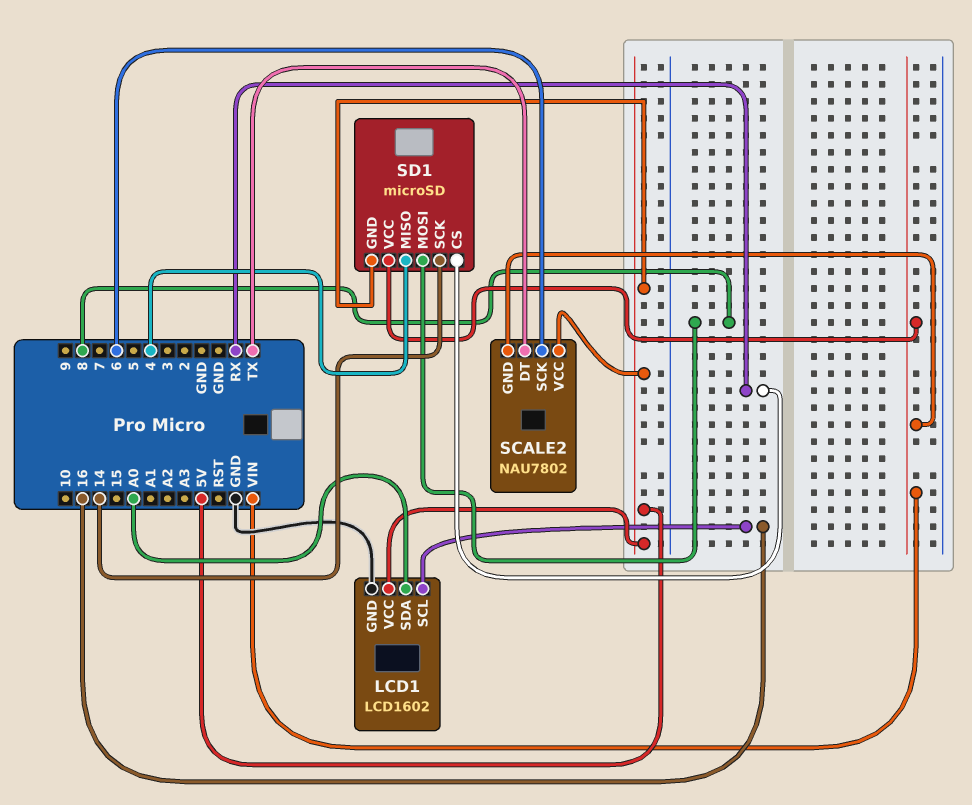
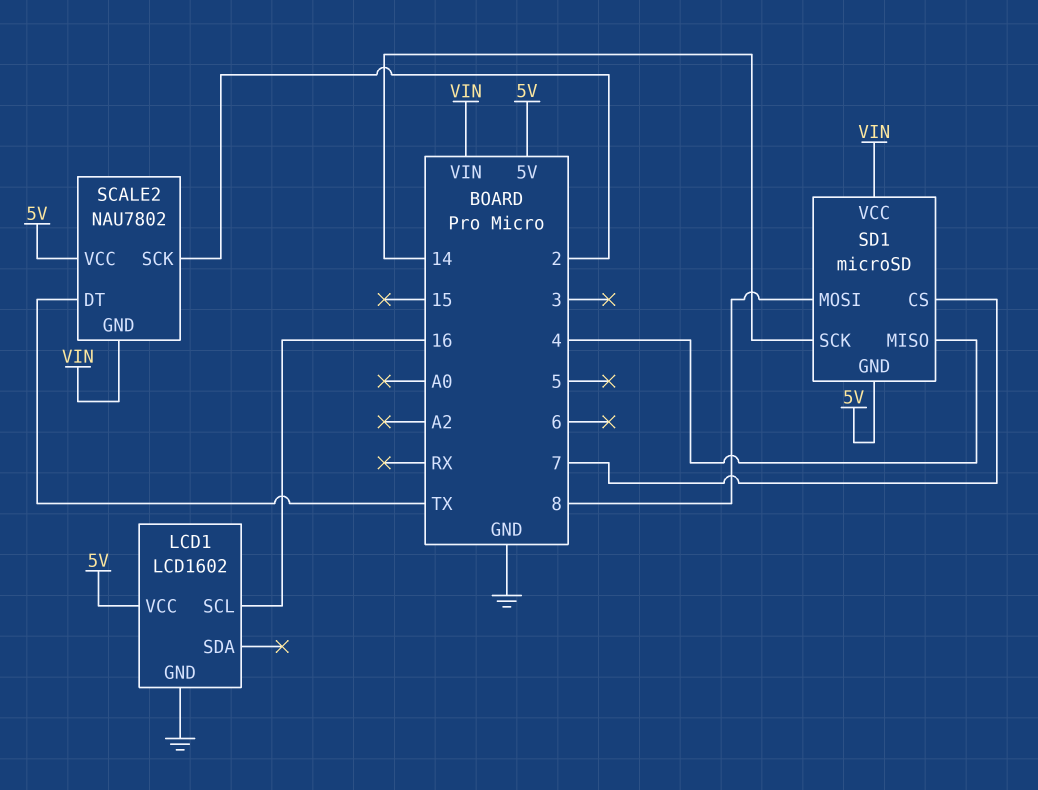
LCD1 pin SDA: A0 -> none
SCALE2 pin SCK: 6 -> 2
SD1 pin CS: RX -> 7

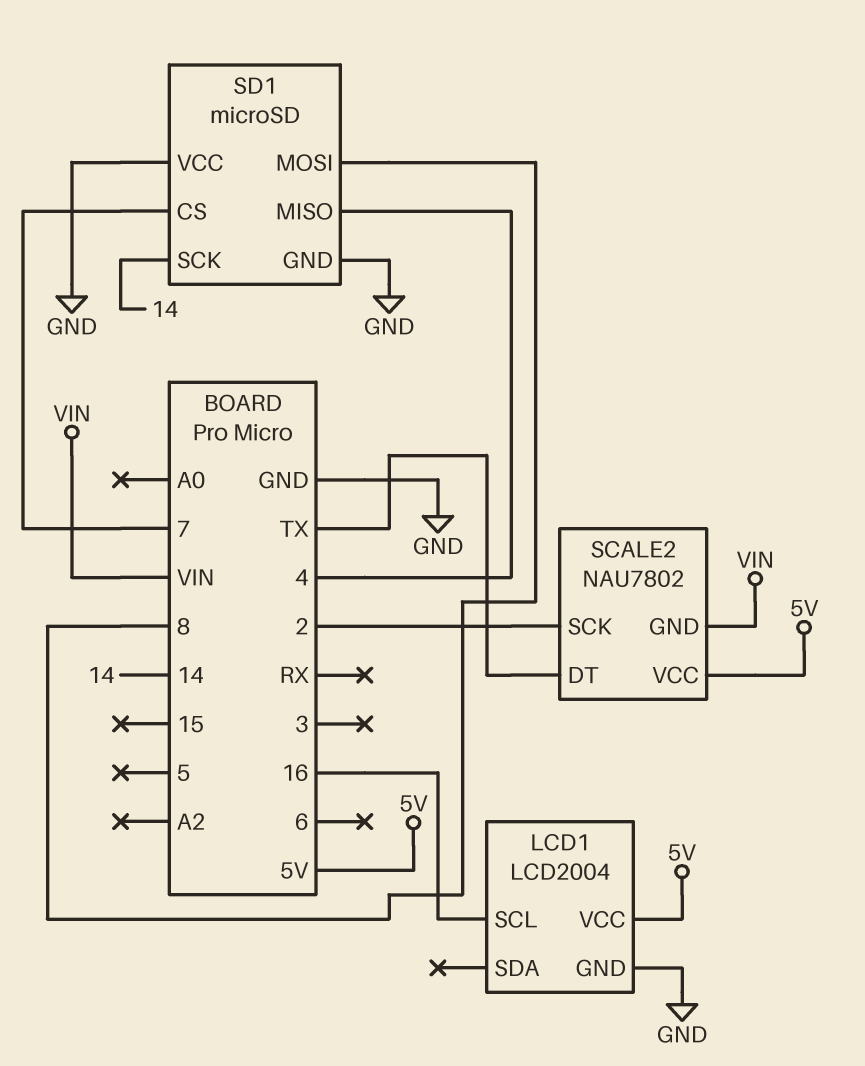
LCD1: LCD1602 -> LCD2004
SD1 pin GND: 5V -> GND
SD1 pin VCC: VIN -> GND

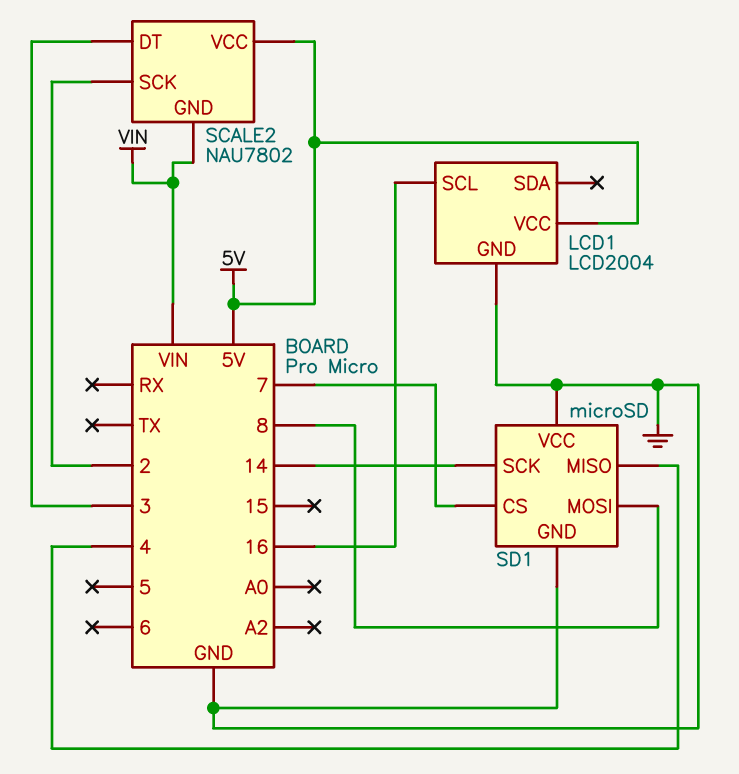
SCALE2 pin DT: TX -> 3

